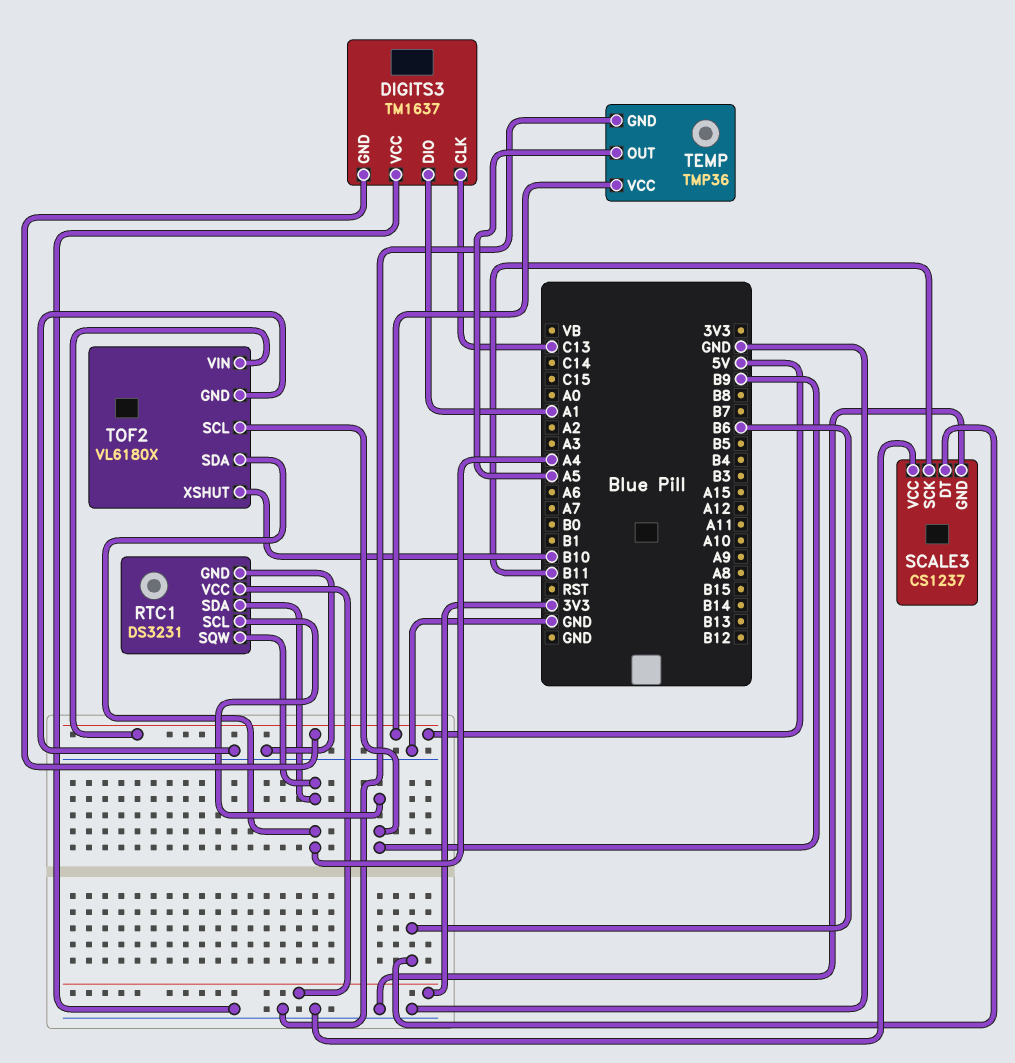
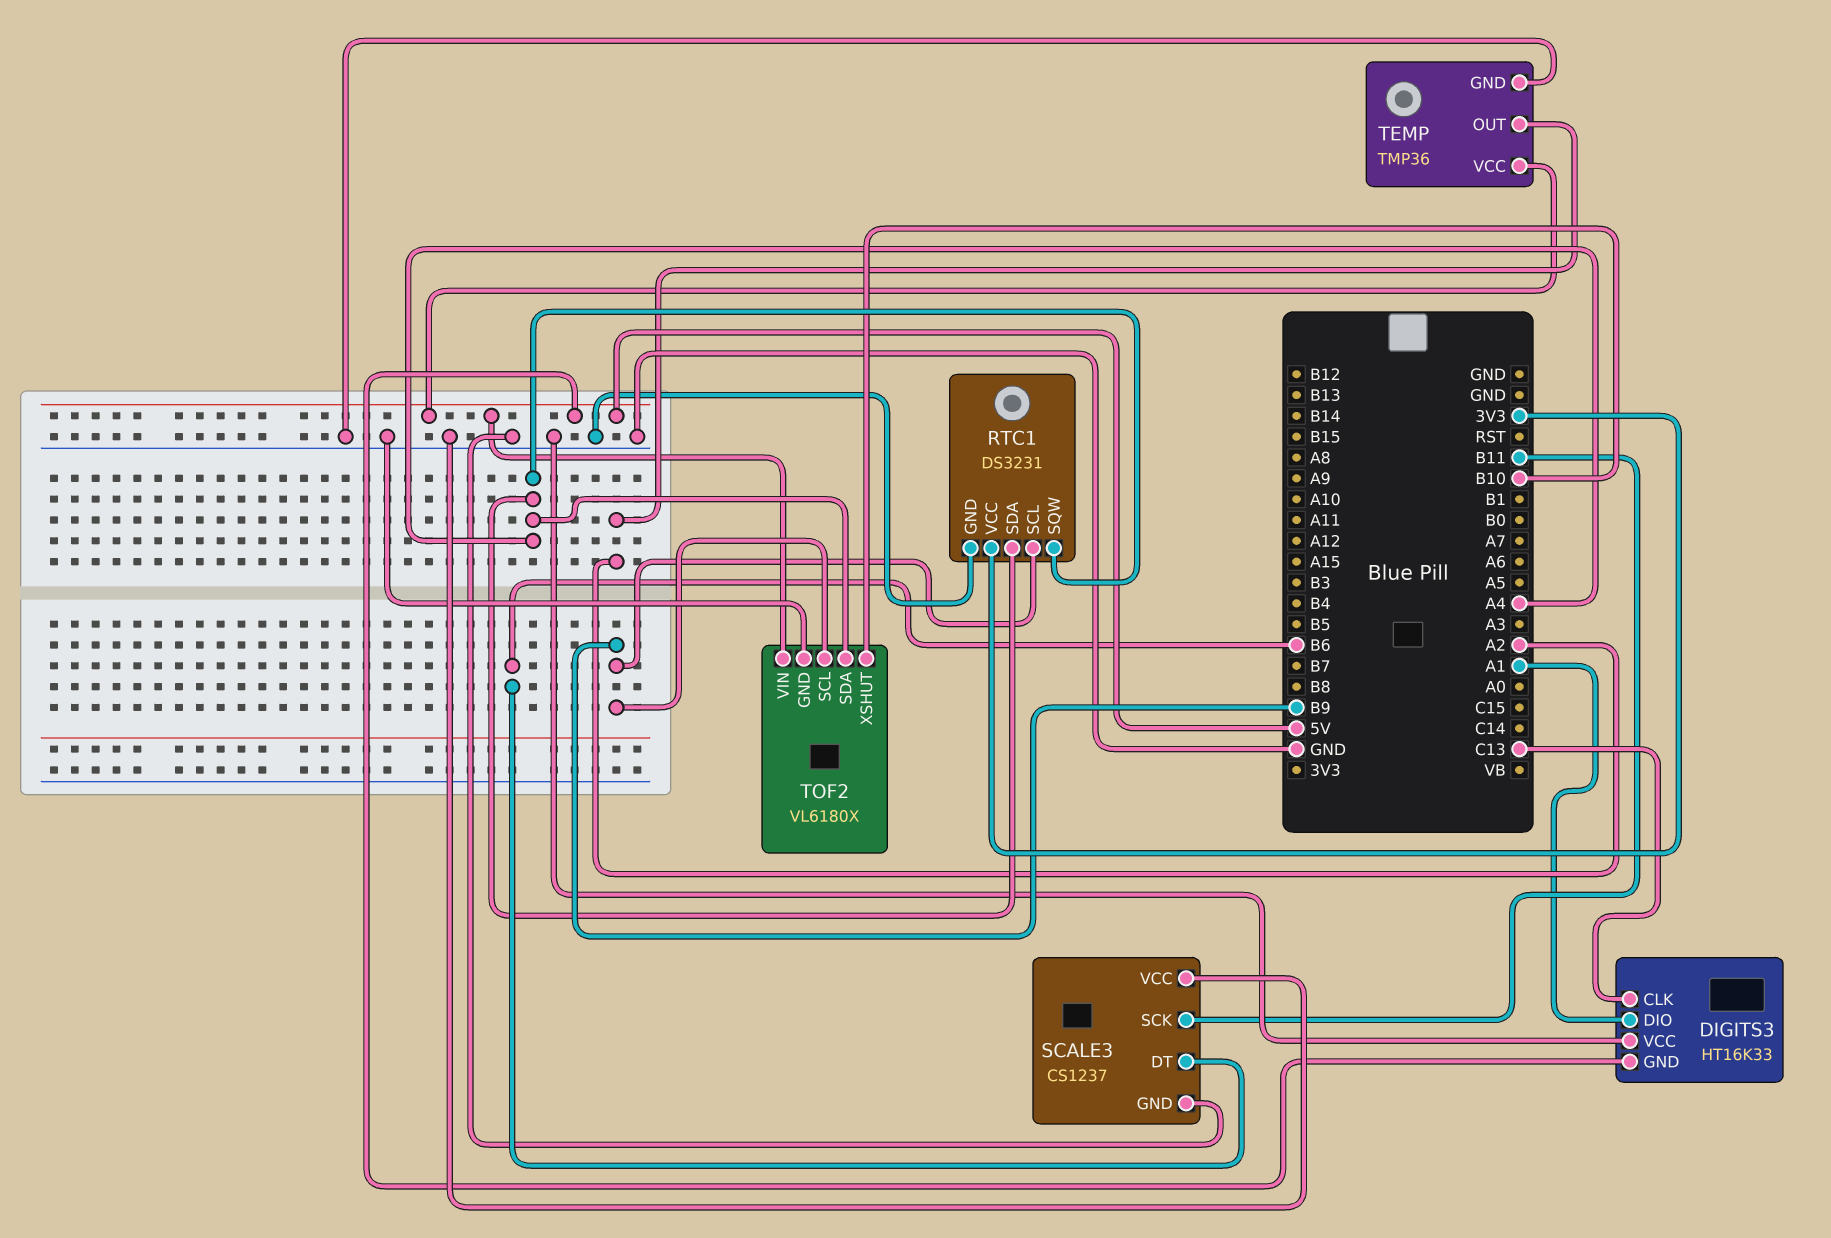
DIGITS3: TM1637 -> HT16K33
TEMP pin OUT: A5 -> A2

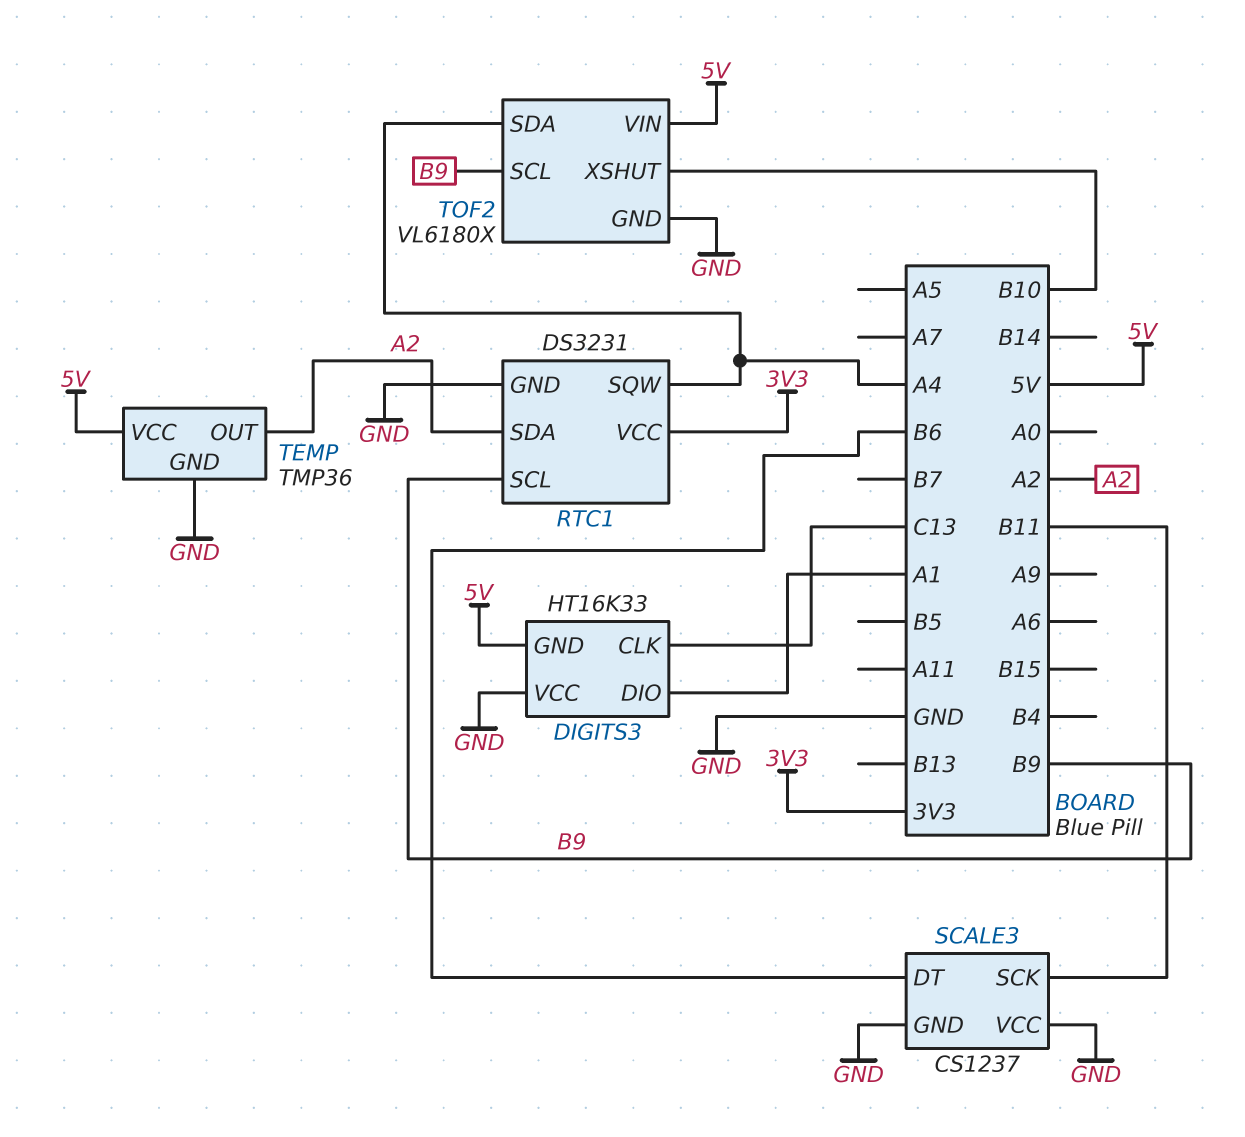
RTC1 pin SDA: A4 -> A2

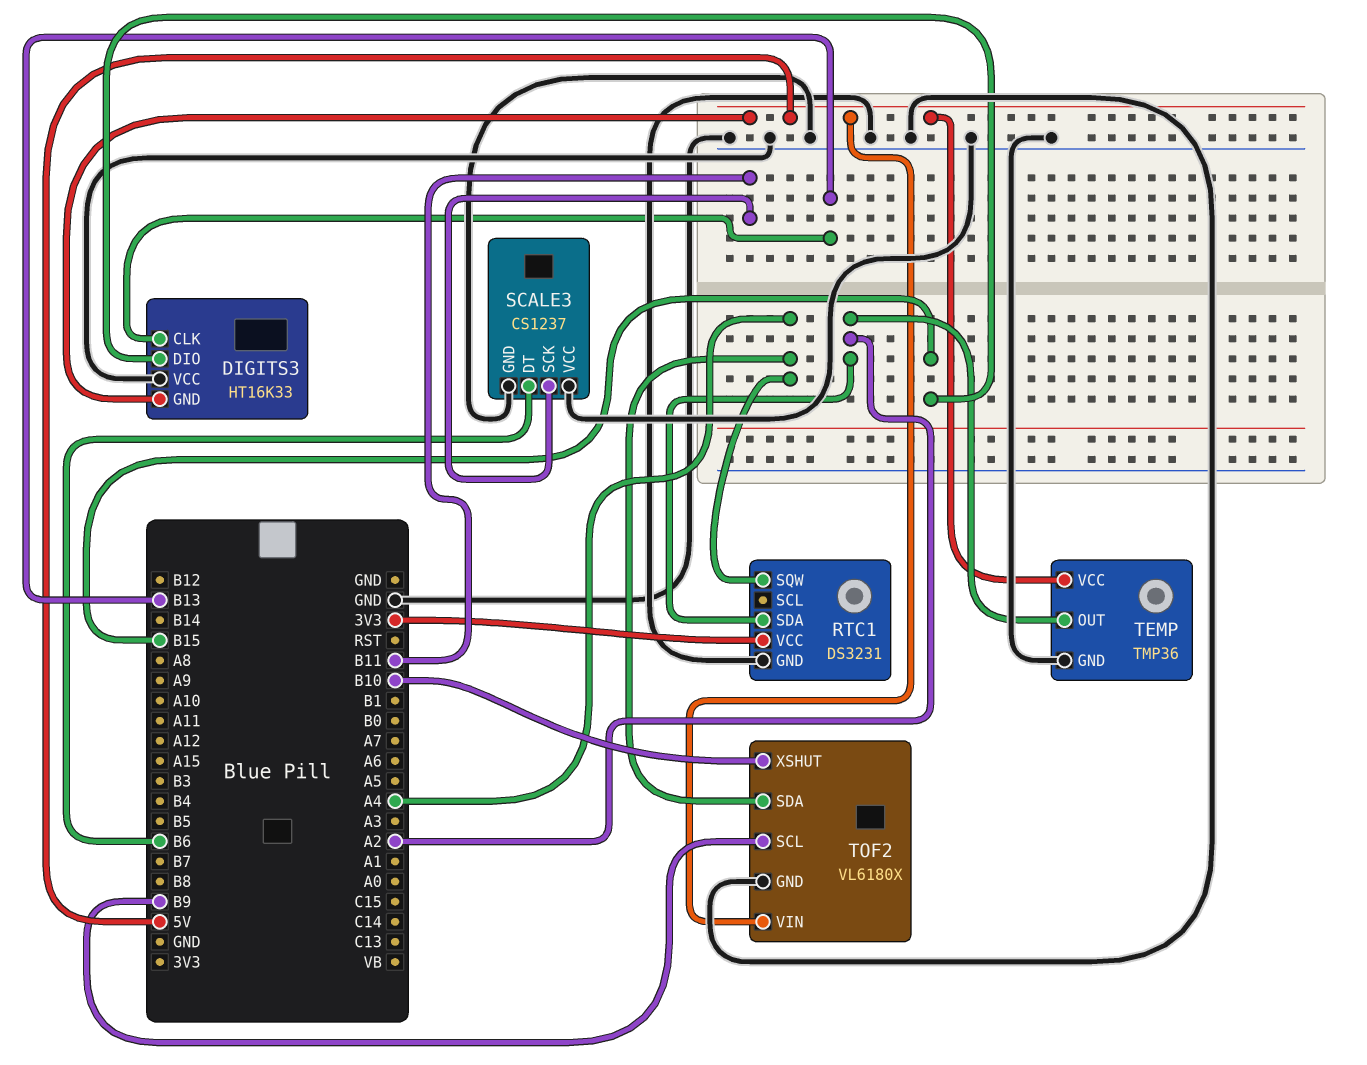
DIGITS3 pin CLK: C13 -> B13
DIGITS3 pin DIO: A1 -> B15
RTC1 pin SCL: B9 -> none

